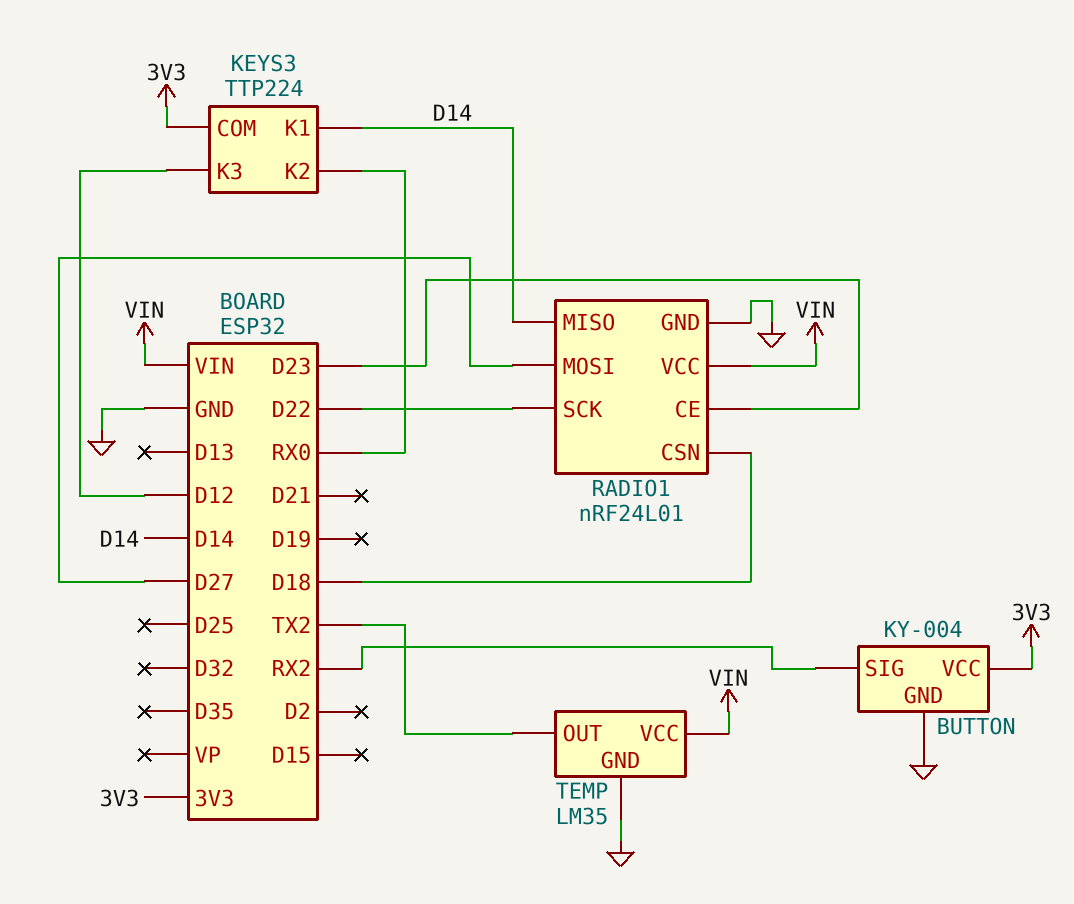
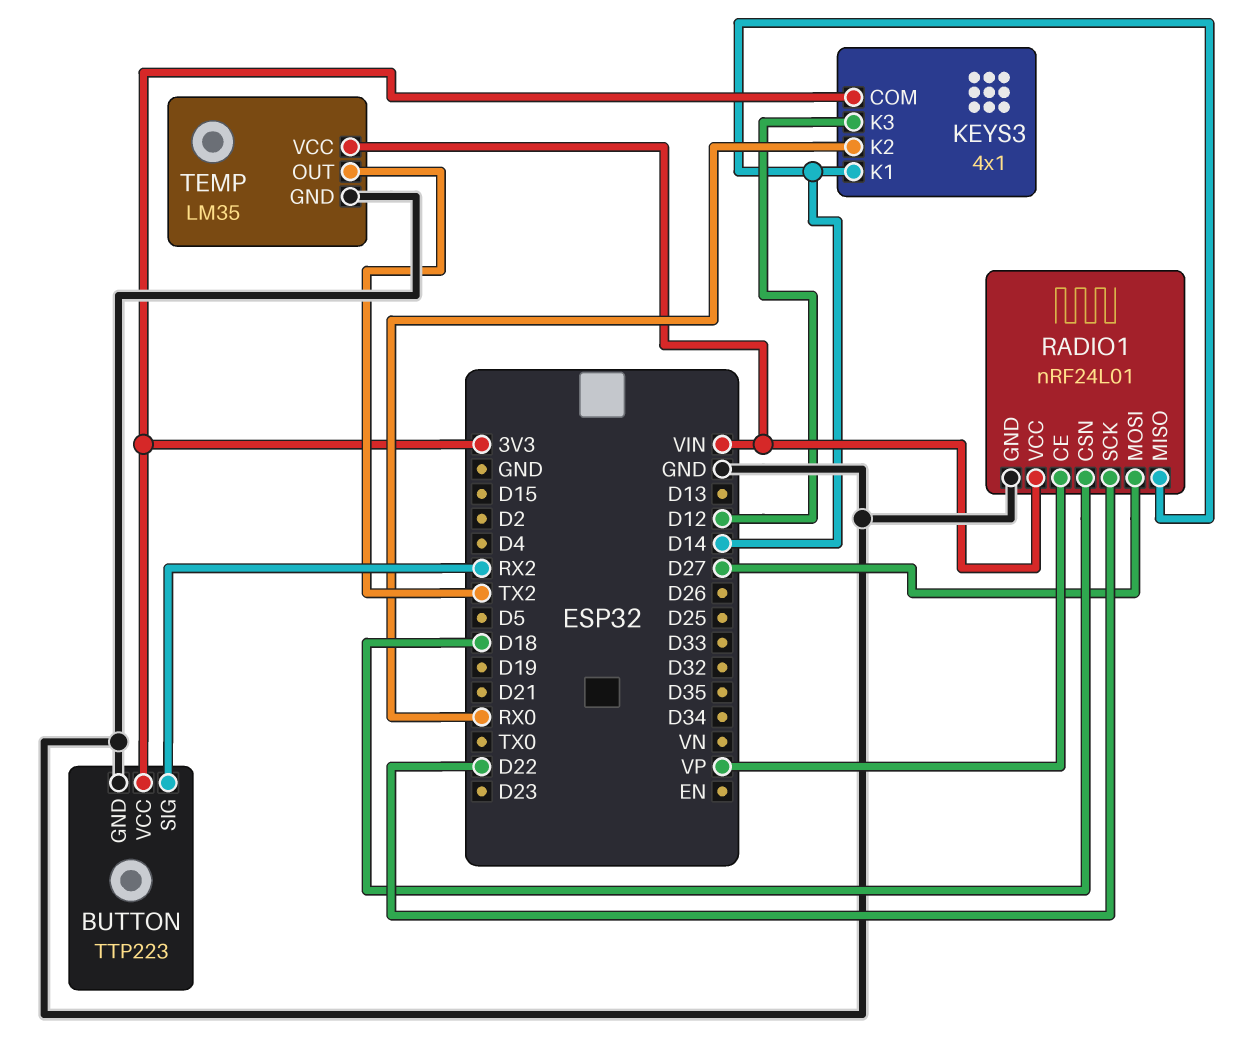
BUTTON: KY-004 -> TTP223
KEYS3: TTP224 -> 4x1
RADIO1 pin CE: D23 -> VP

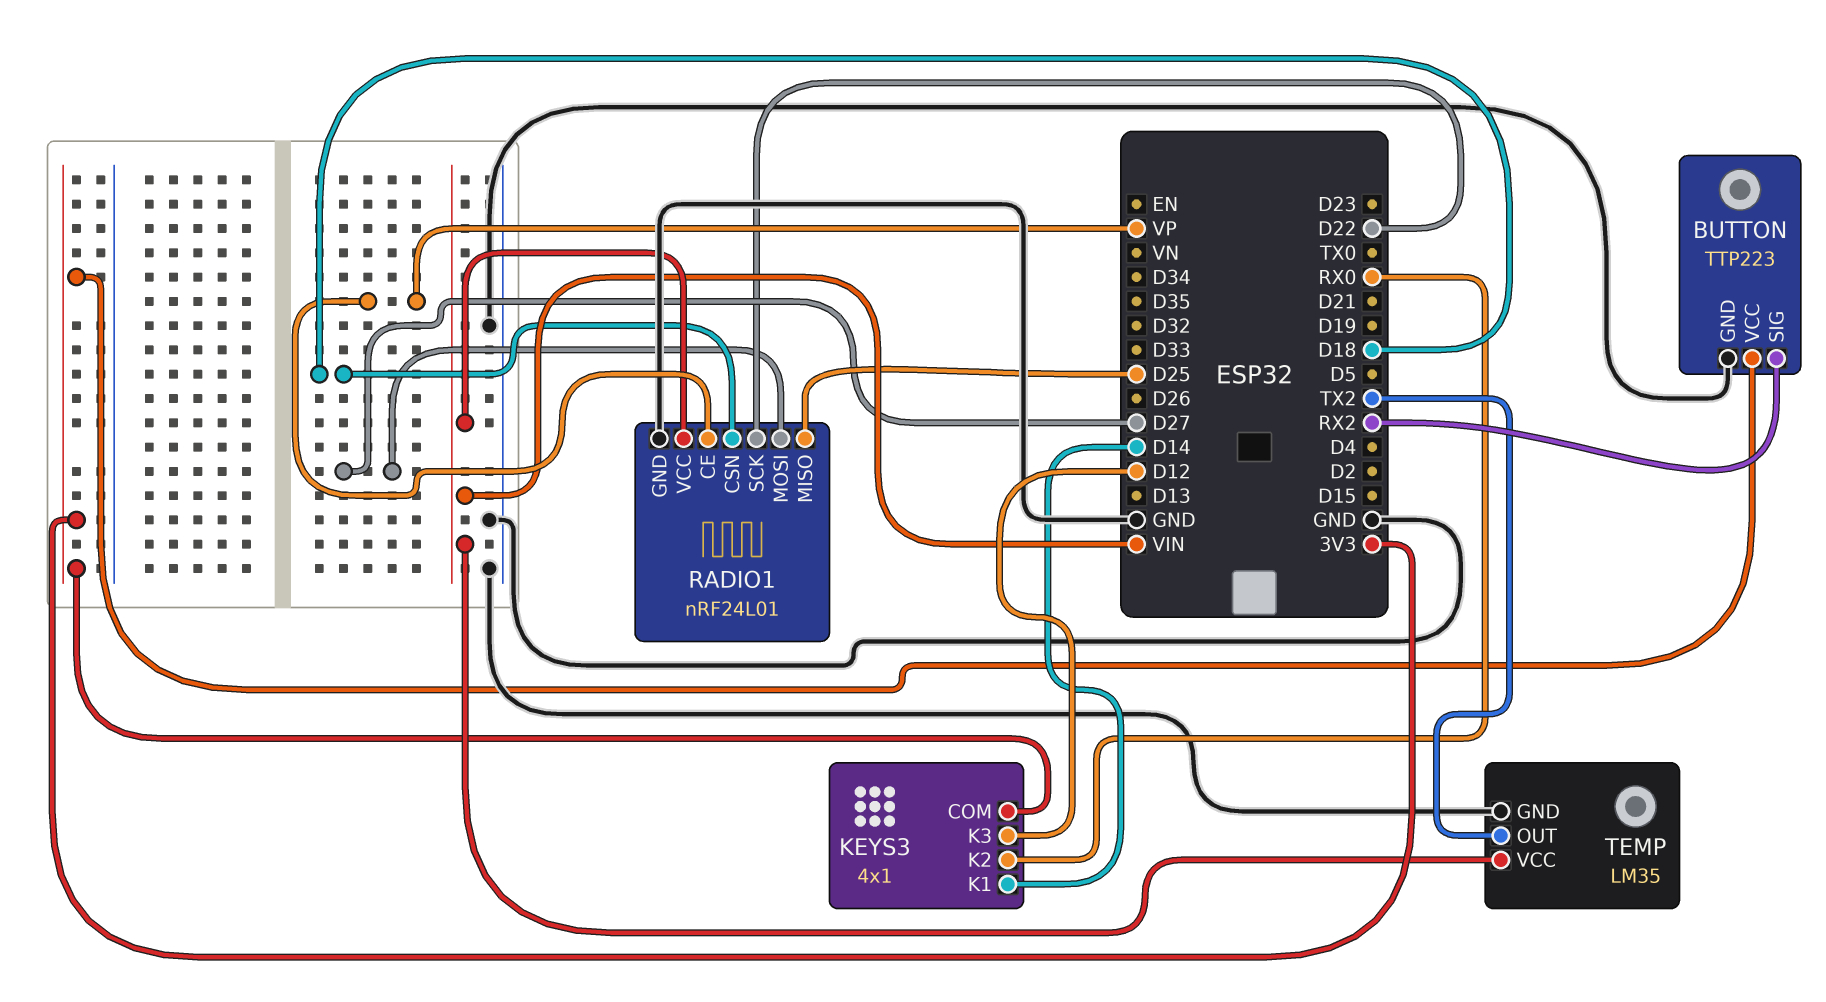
RADIO1 pin MISO: D14 -> D25

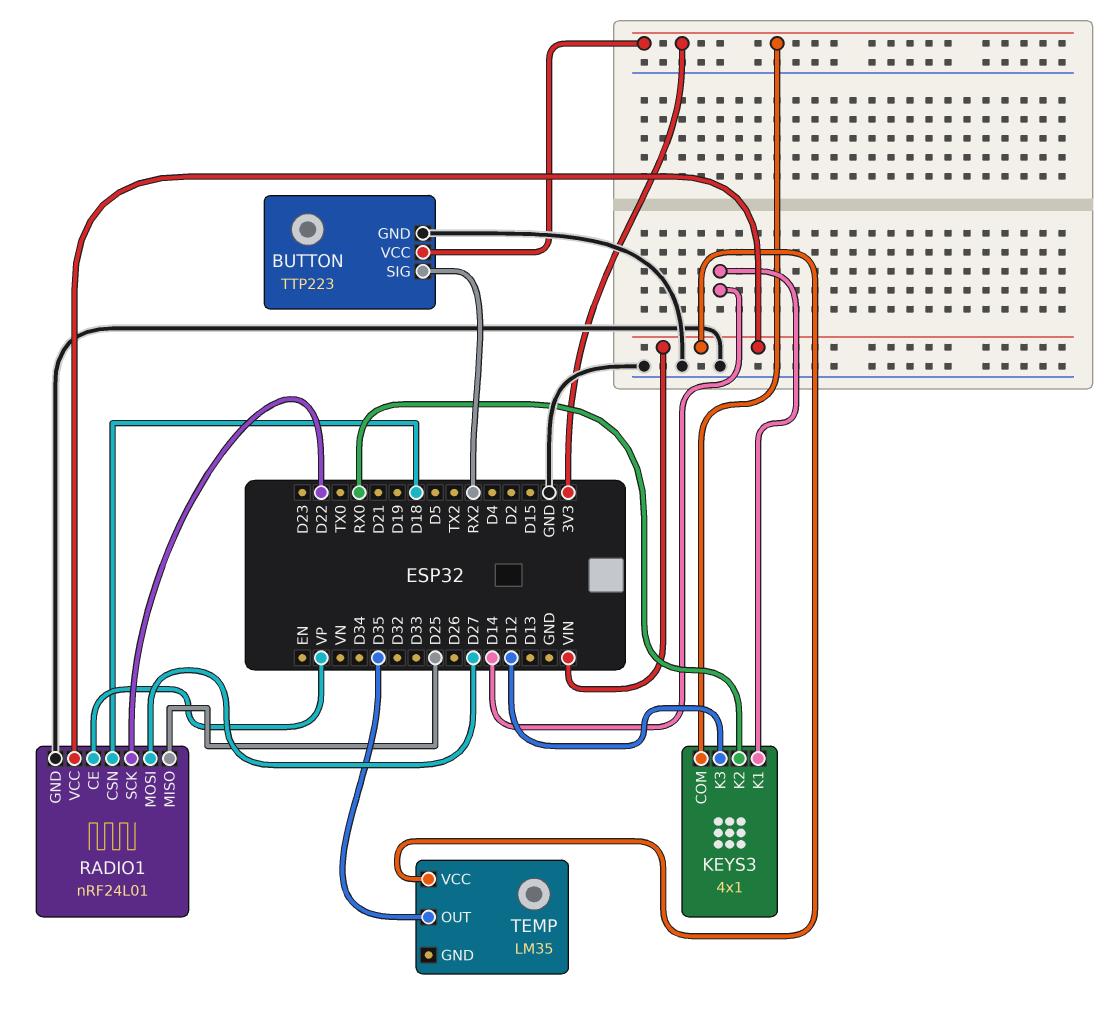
TEMP pin GND: GND -> none
TEMP pin OUT: TX2 -> D35

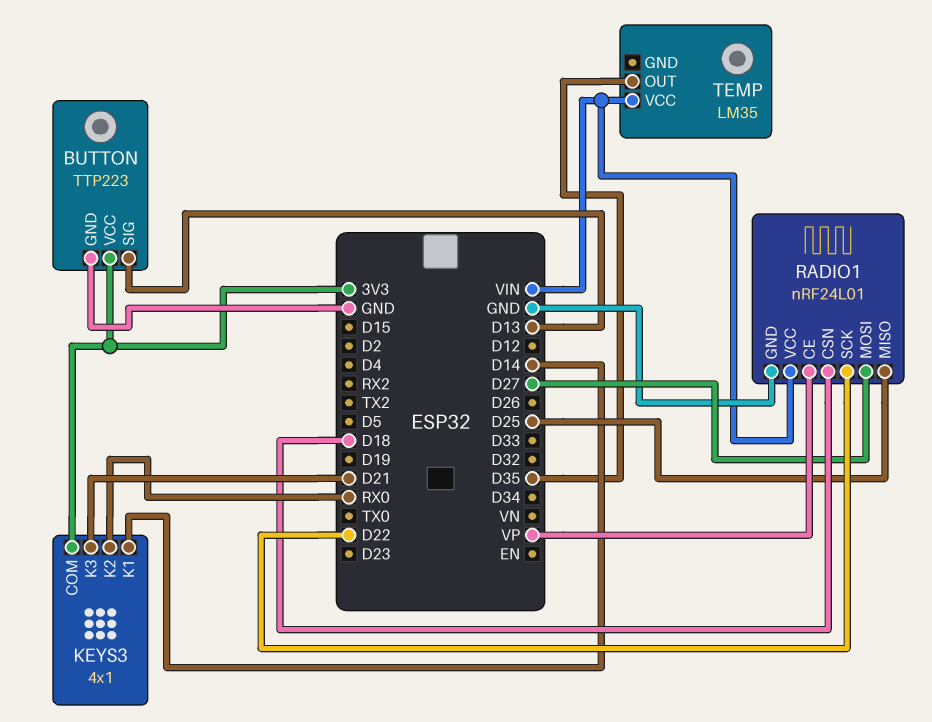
BUTTON pin SIG: RX2 -> D13
KEYS3 pin K3: D12 -> D21

